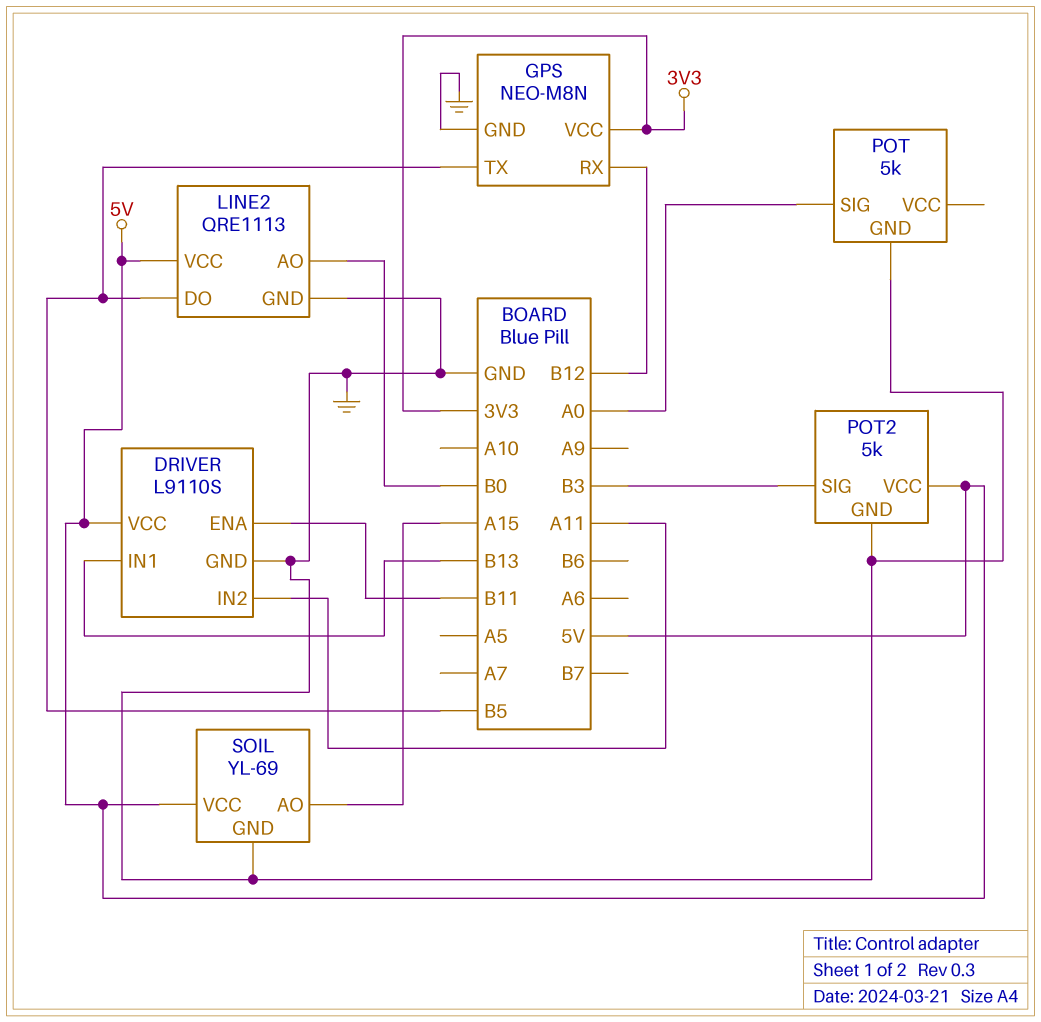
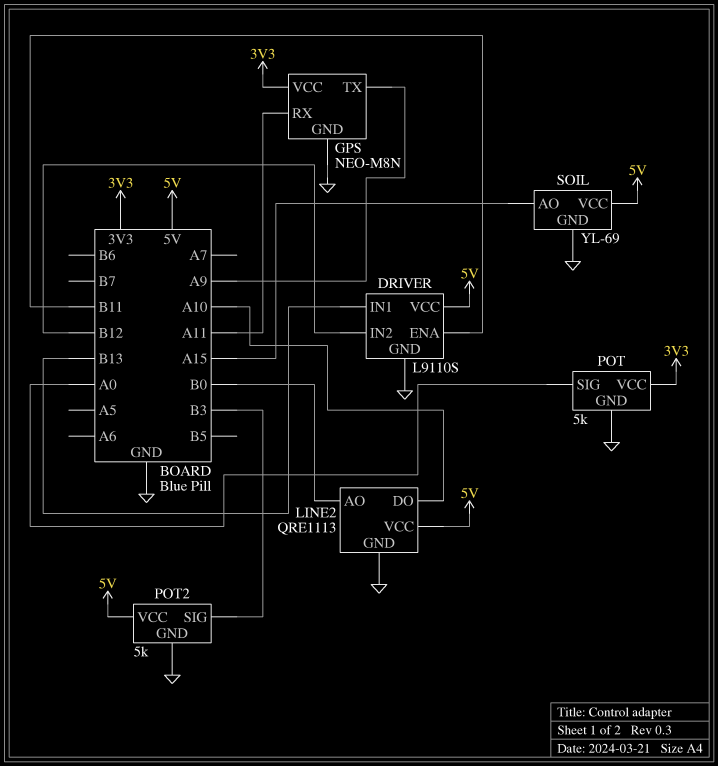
DRIVER pin IN2: A11 -> B12
GPS pin RX: B12 -> A11
GPS pin TX: B5 -> A9
LINE2 pin DO: B5 -> A10
POT pin VCC: none -> 3V3

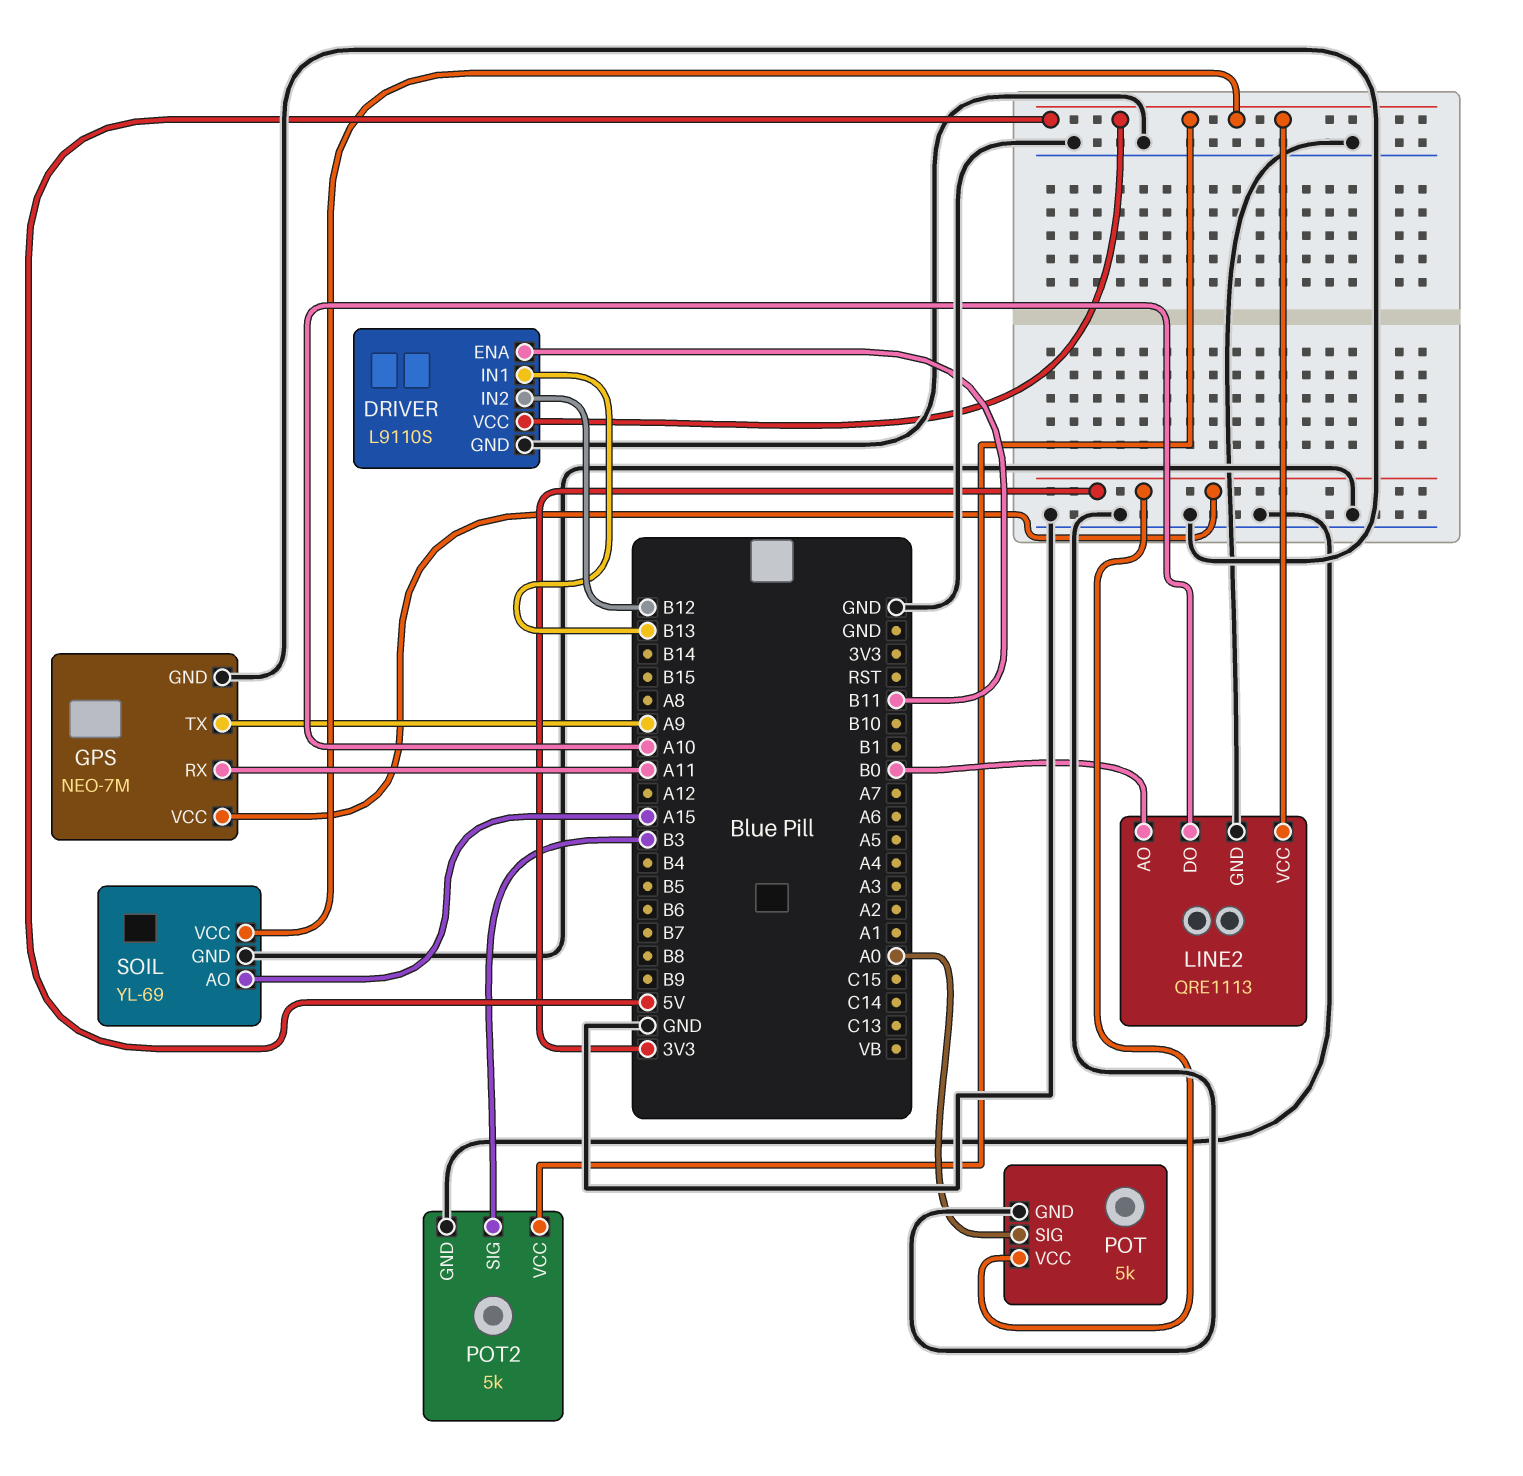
GPS: NEO-M8N -> NEO-7M

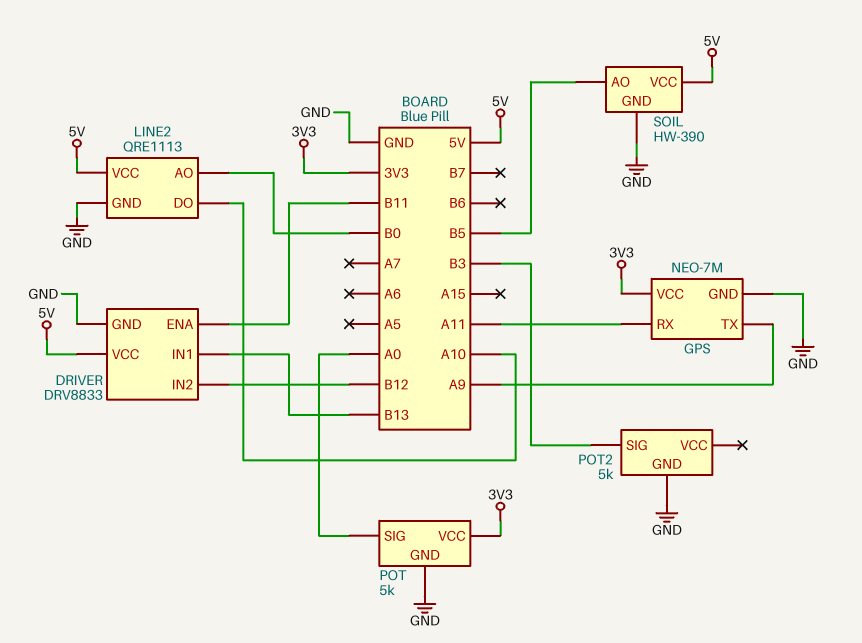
DRIVER: L9110S -> DRV8833
POT2 pin VCC: 5V -> none
SOIL: YL-69 -> HW-390
SOIL pin AO: A15 -> B5

